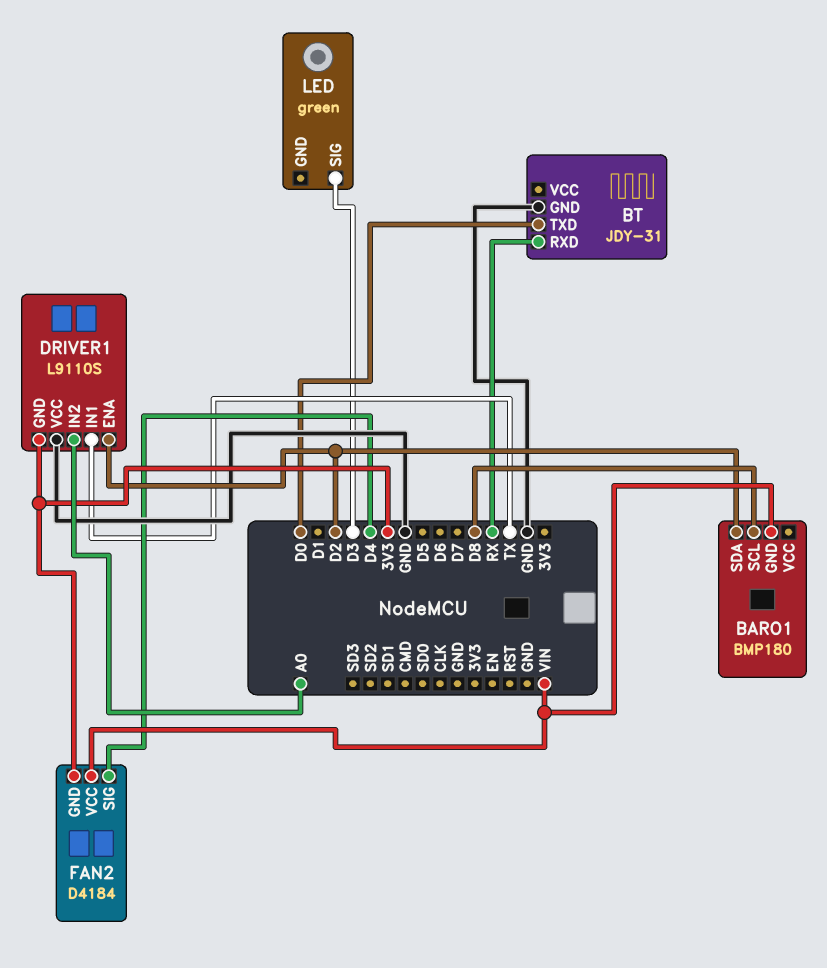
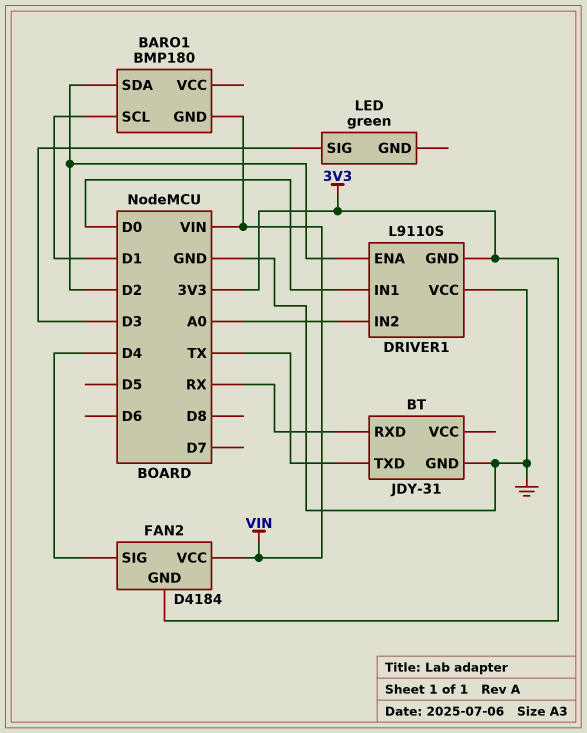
BARO1 pin SCL: D8 -> D1
BT pin TXD: D0 -> TX
DRIVER1 pin IN1: TX -> D0

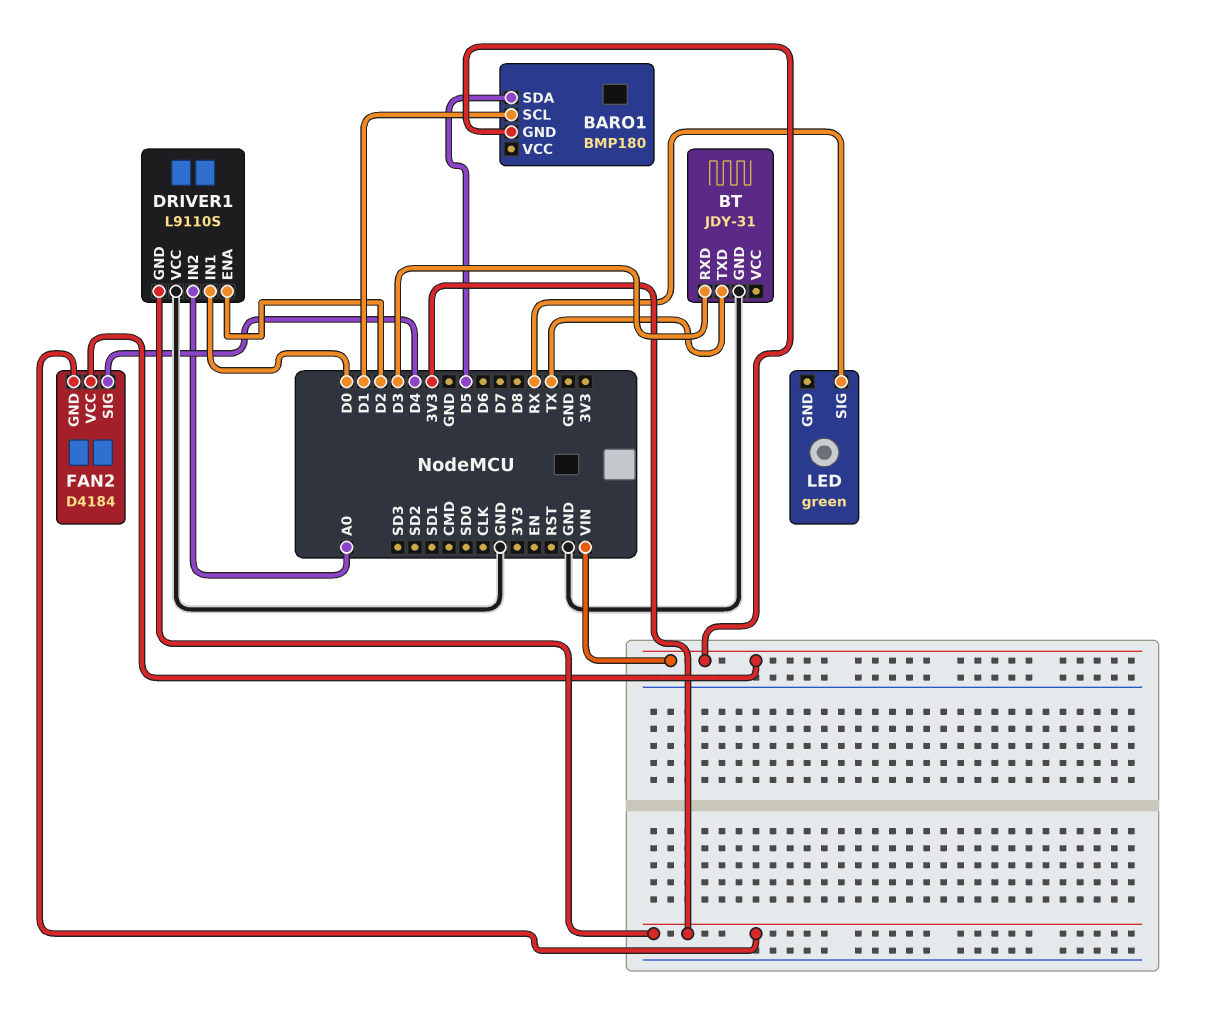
BARO1 pin SDA: D2 -> D5
BT pin RXD: RX -> D3
LED pin SIG: D3 -> RX

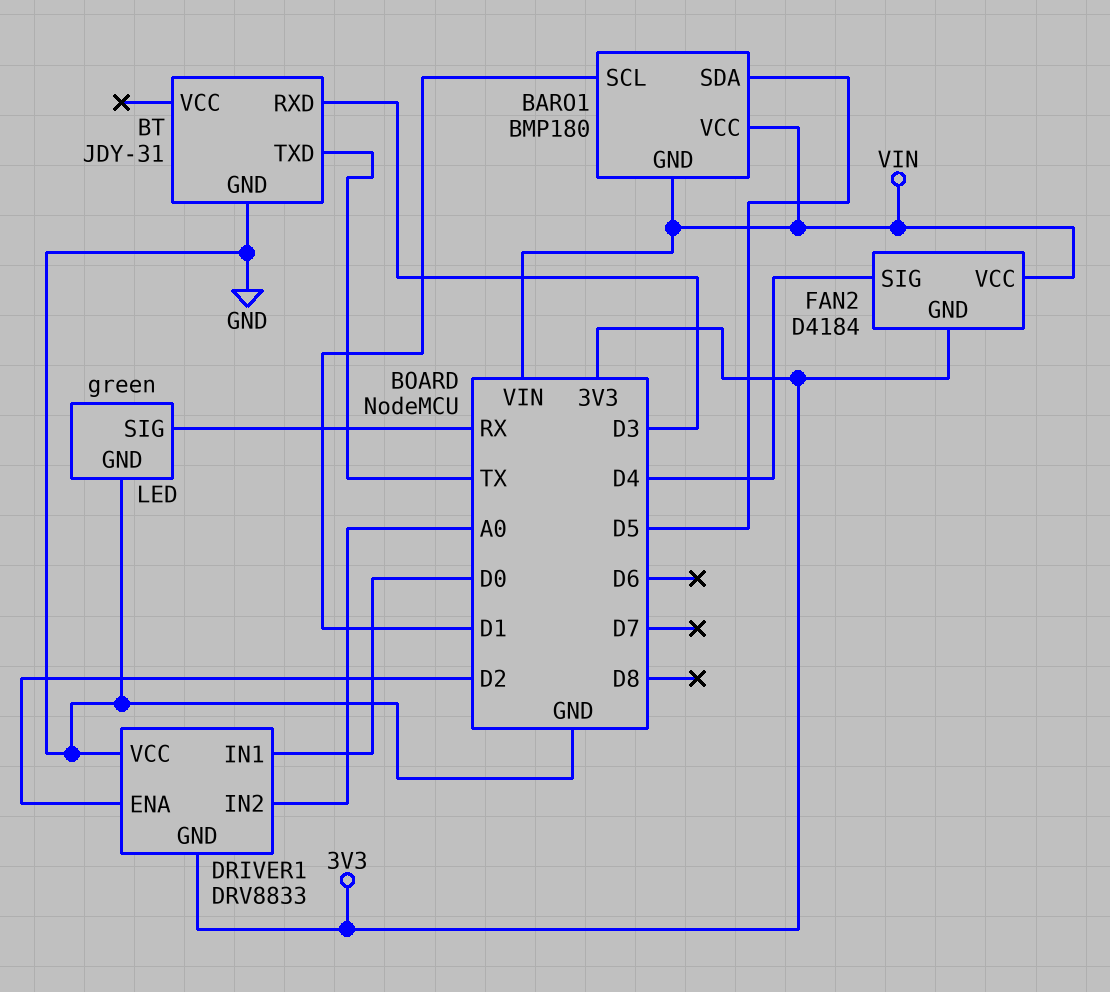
BARO1 pin VCC: none -> VIN
DRIVER1: L9110S -> DRV8833
LED pin GND: none -> GND

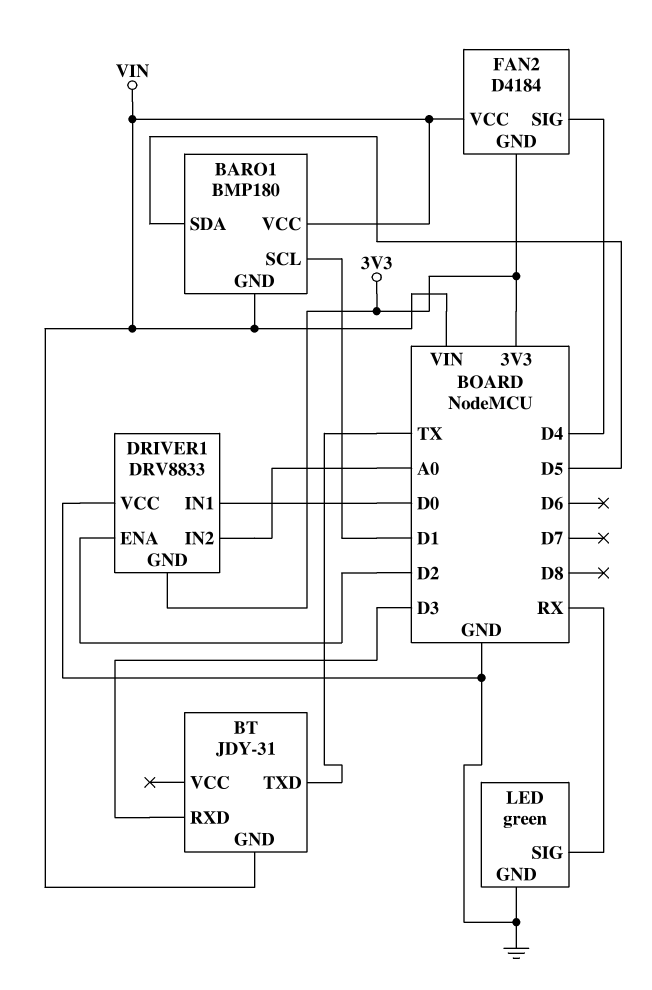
BT pin GND: GND -> VIN

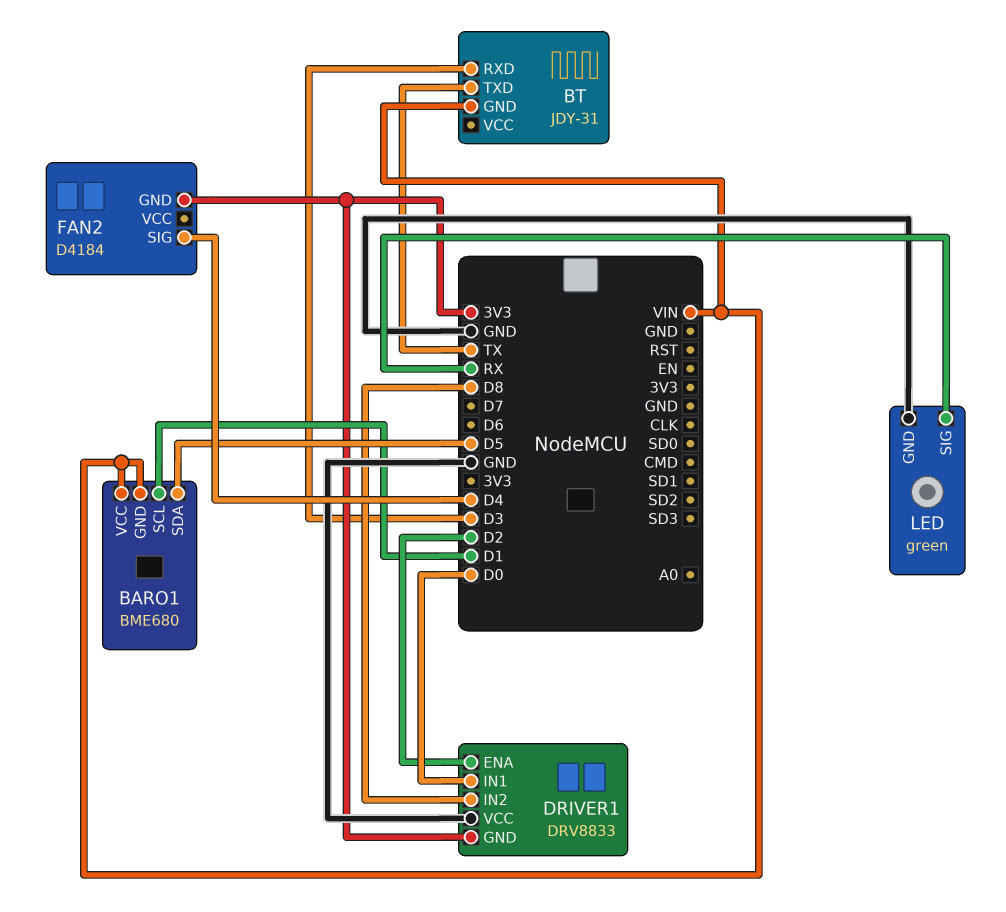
BARO1: BMP180 -> BME680
DRIVER1 pin IN2: A0 -> D8
FAN2 pin VCC: VIN -> none

